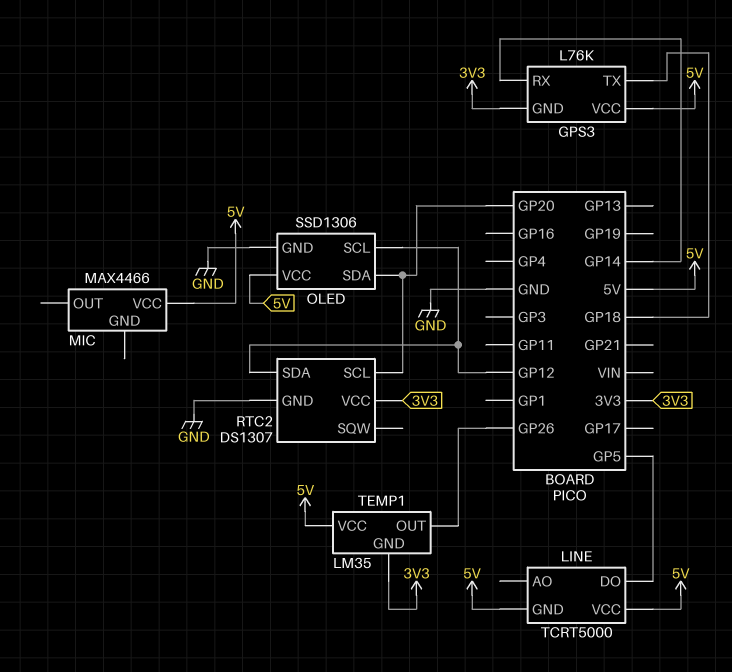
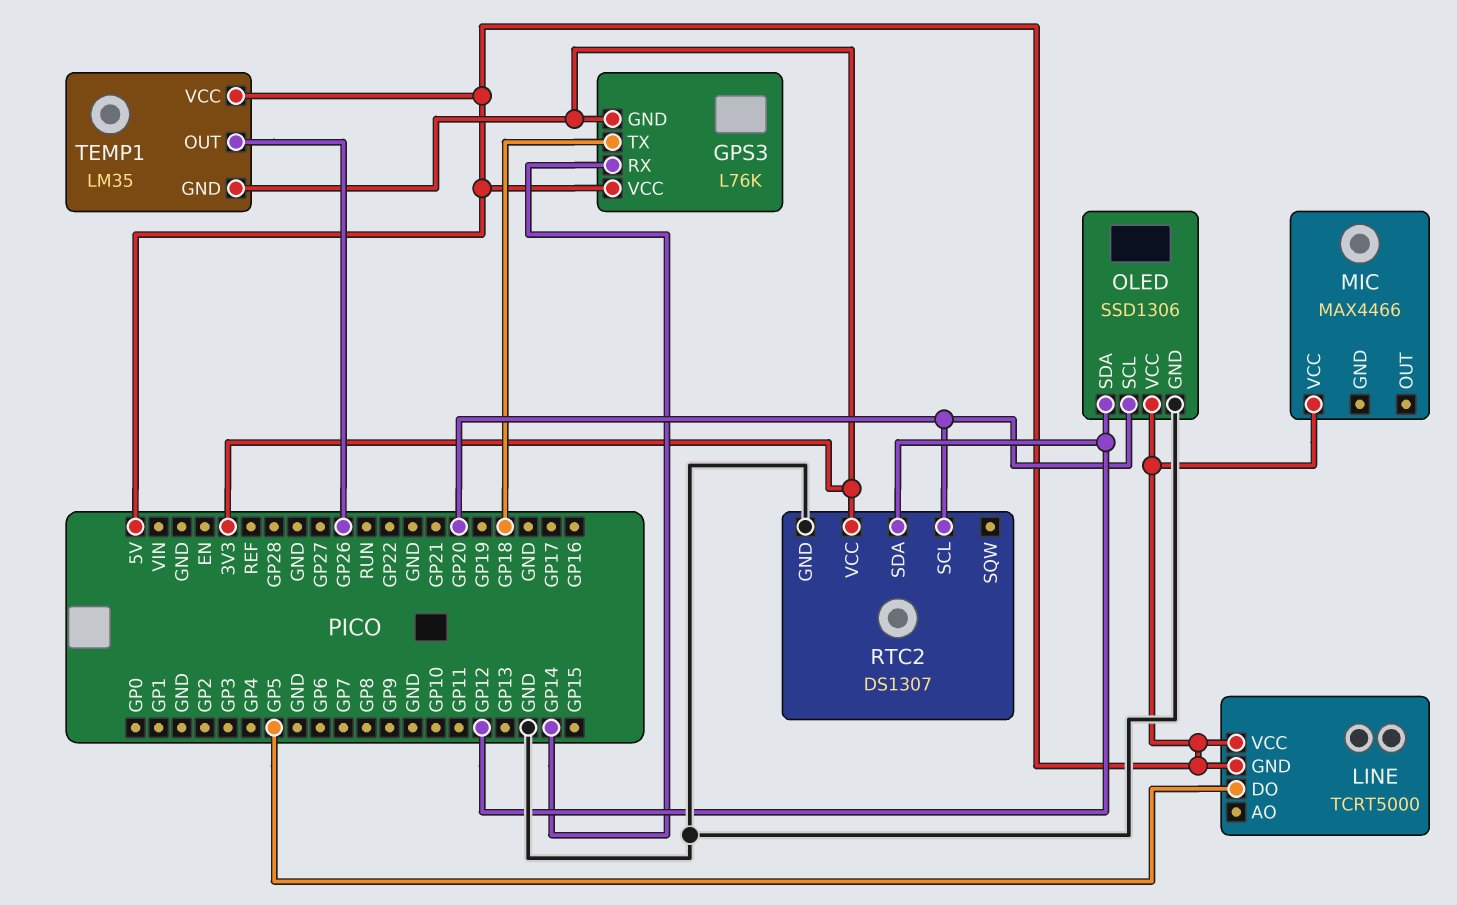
OLED pin SCL: GP12 -> GP20
OLED pin SDA: GP20 -> GP12

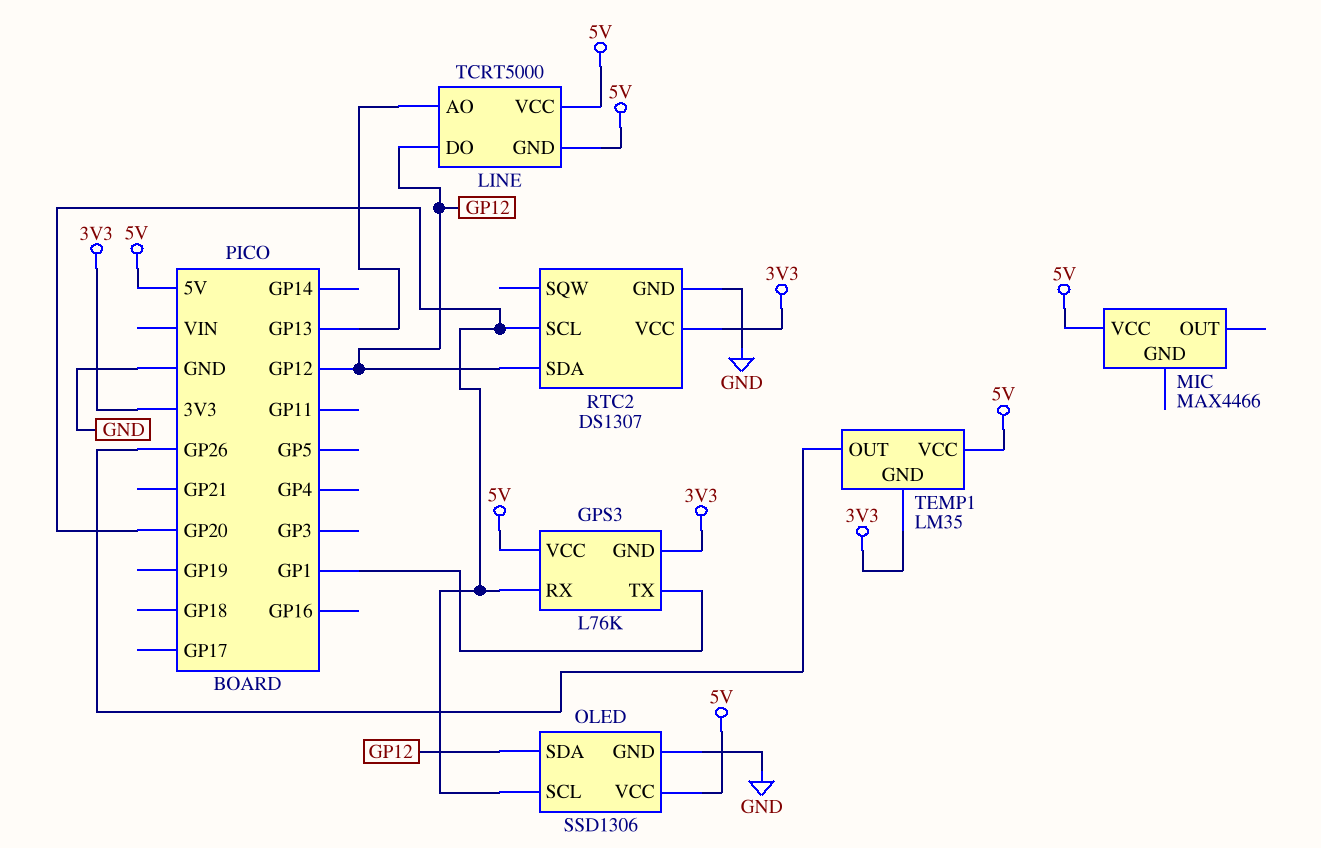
GPS3 pin RX: GP14 -> GP20
GPS3 pin TX: GP18 -> GP1
LINE pin AO: none -> GP13
LINE pin DO: GP5 -> GP12

